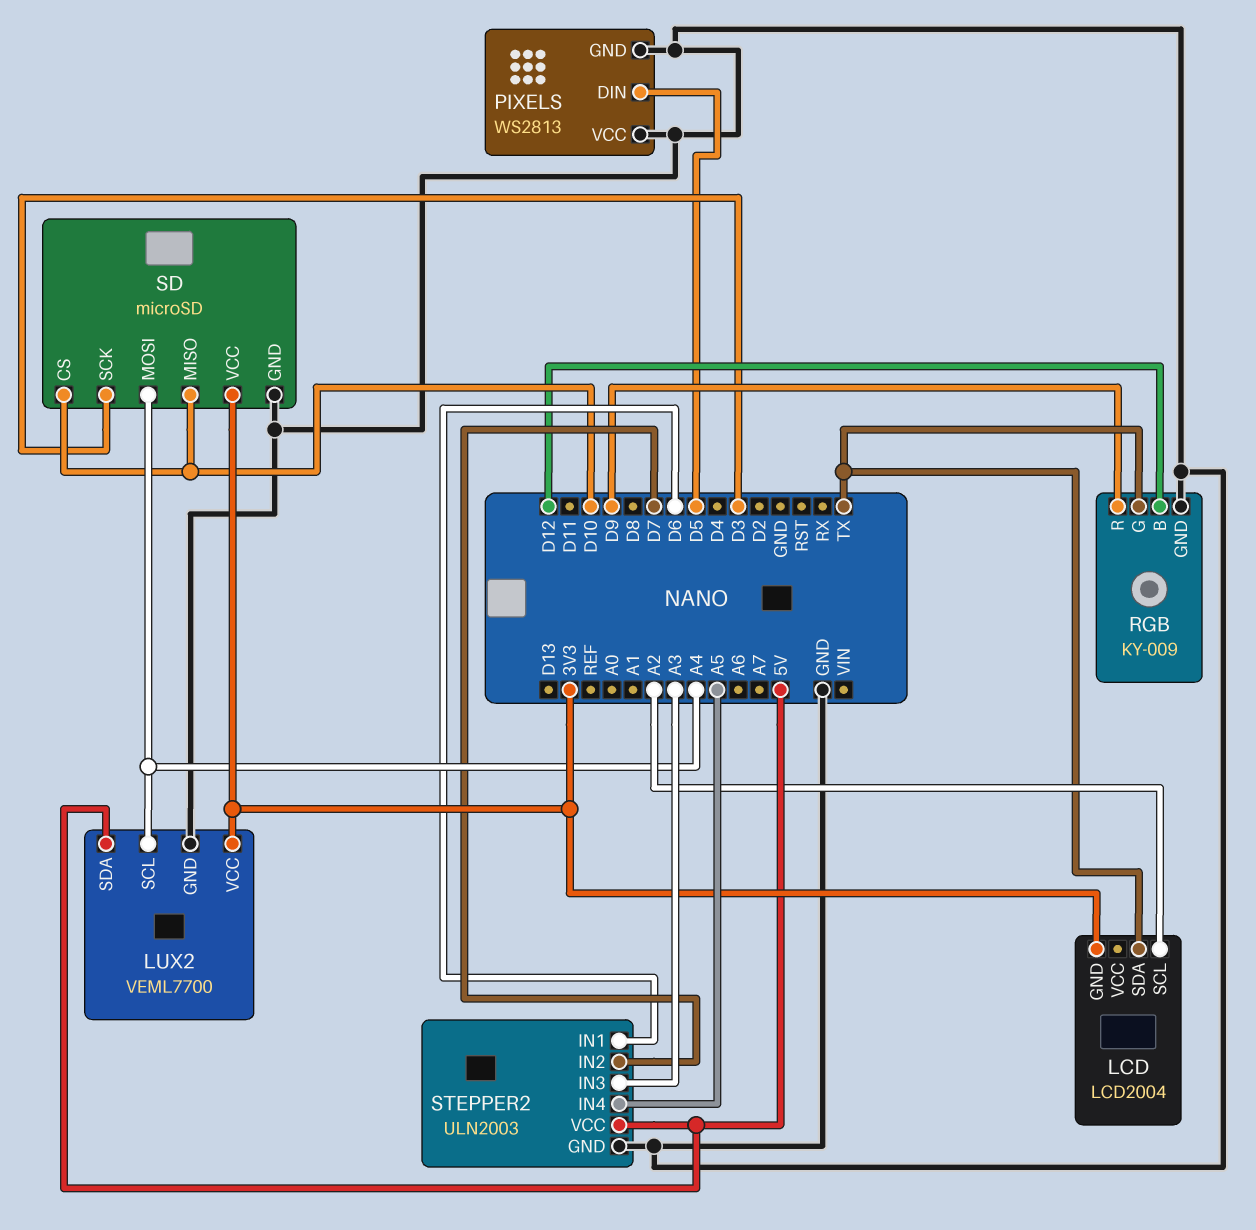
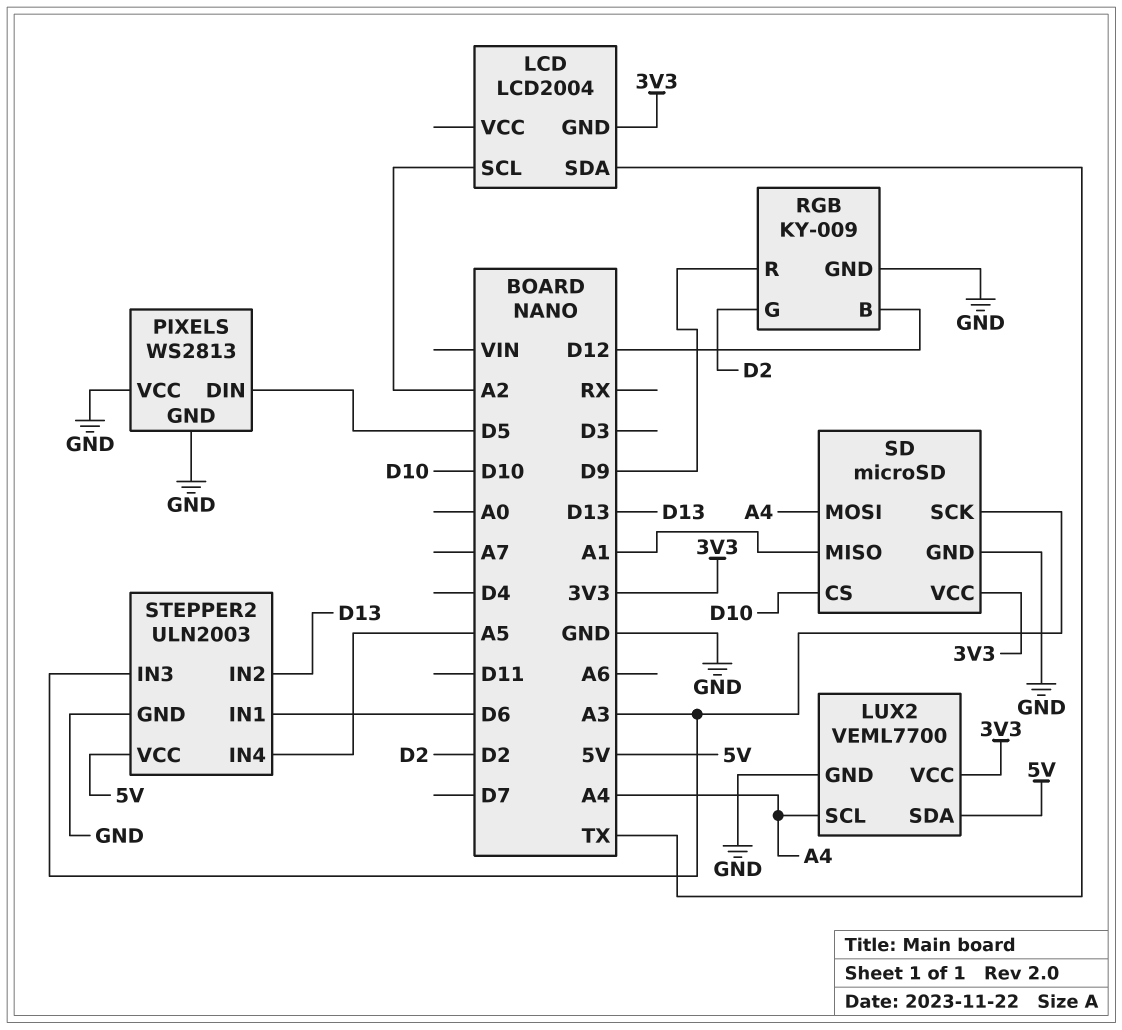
RGB pin G: TX -> D2
SD pin MISO: D10 -> A1
SD pin SCK: D3 -> A3
STEPPER2 pin IN2: D7 -> D13

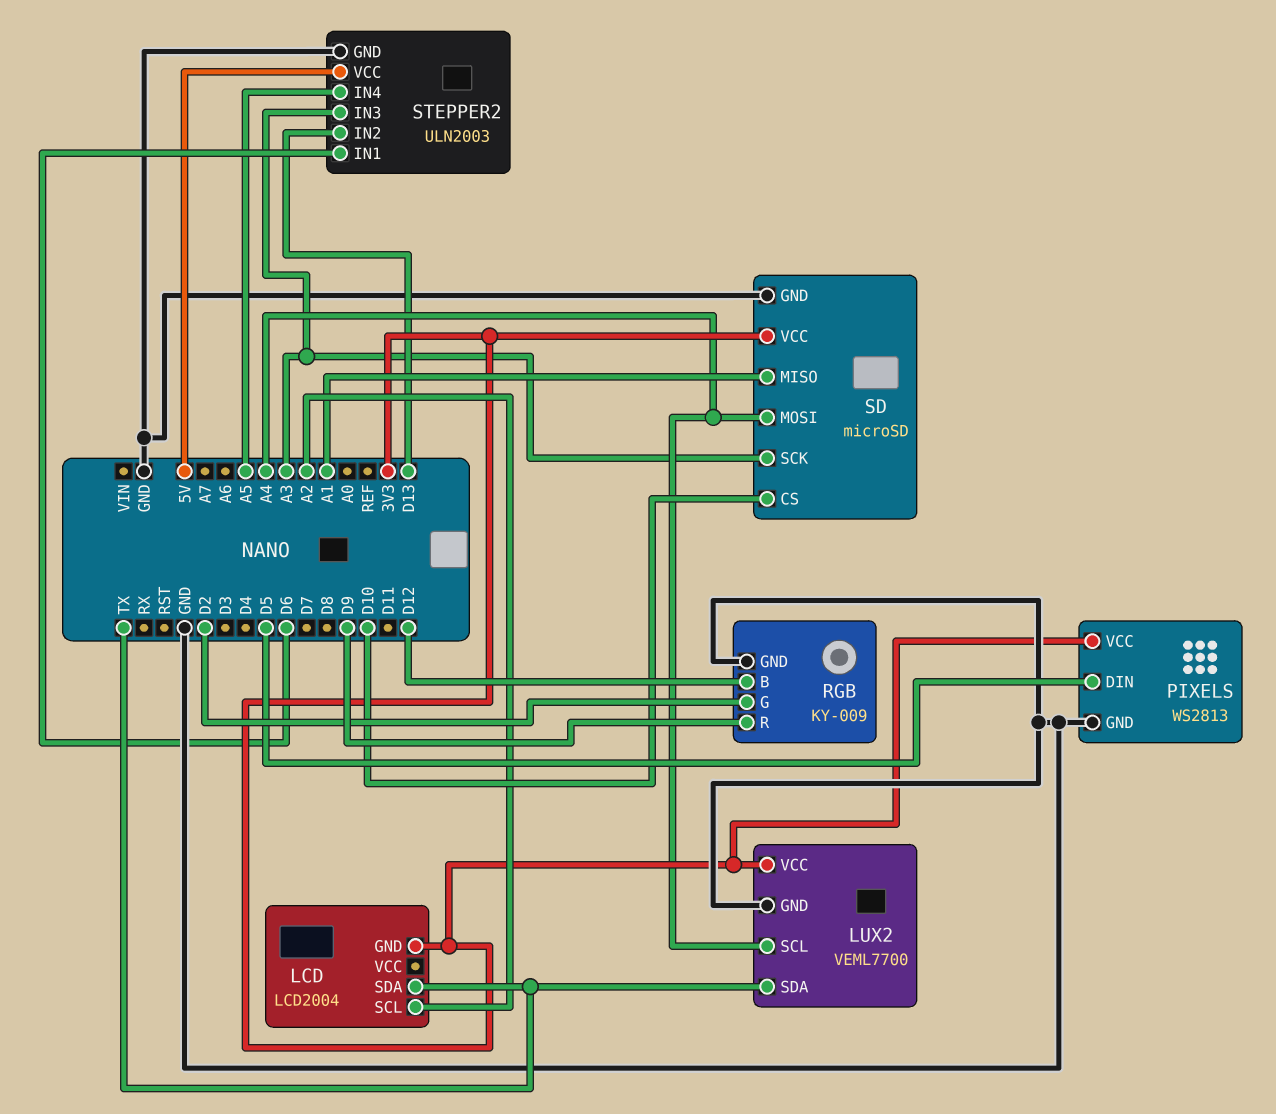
LUX2 pin SDA: 5V -> TX
PIXELS pin VCC: GND -> 3V3

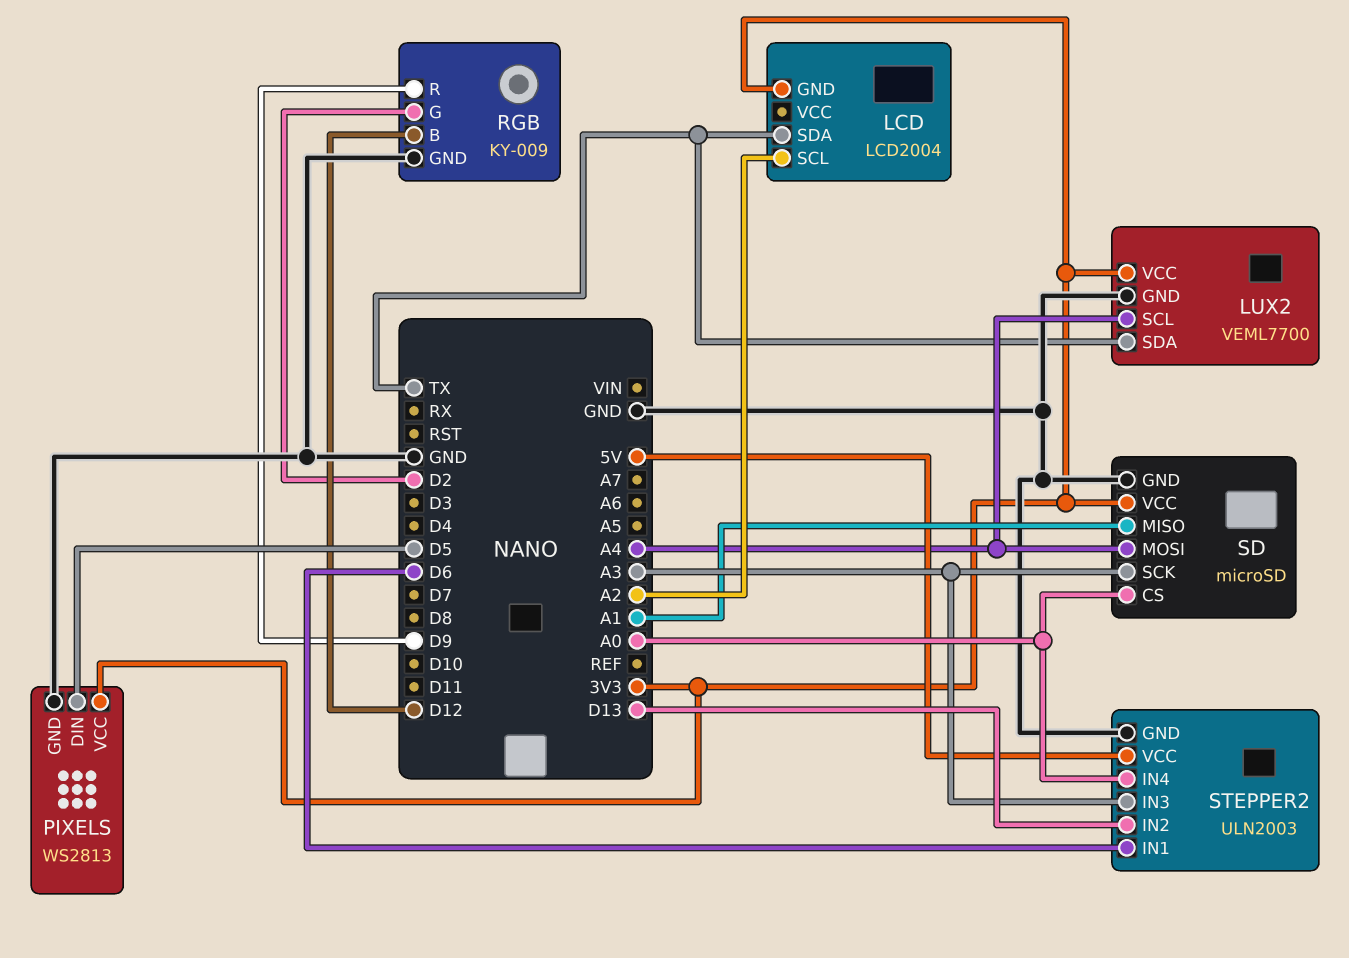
SD pin CS: D10 -> A0
STEPPER2 pin IN4: A5 -> A0

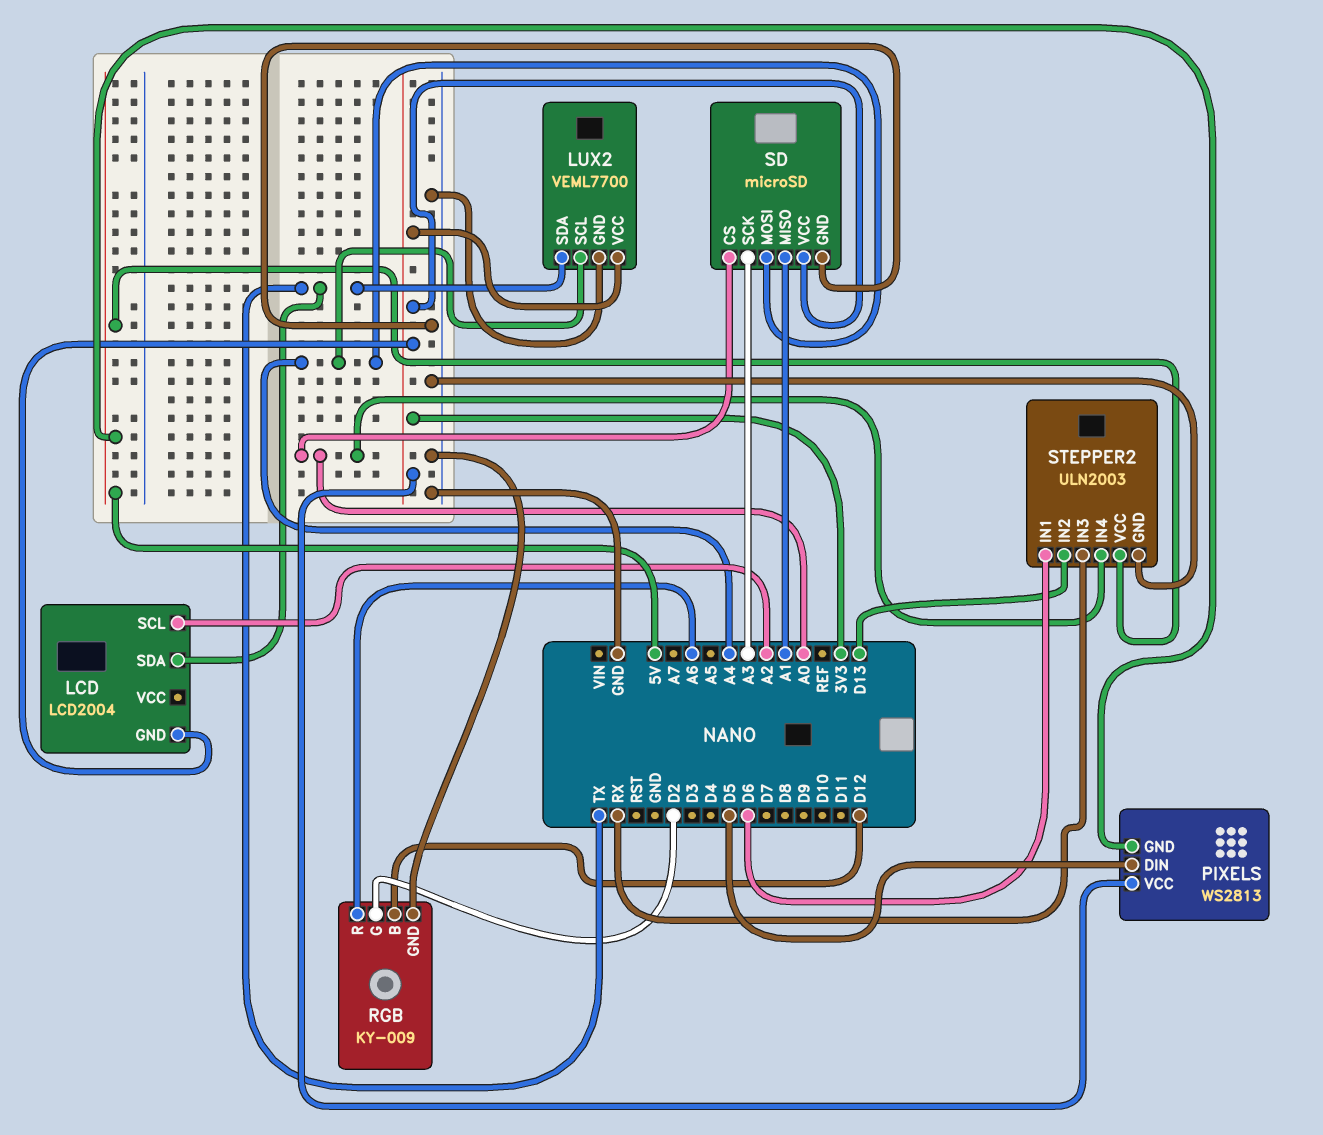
PIXELS pin GND: GND -> 5V
RGB pin R: D9 -> A6
STEPPER2 pin IN3: A3 -> RX

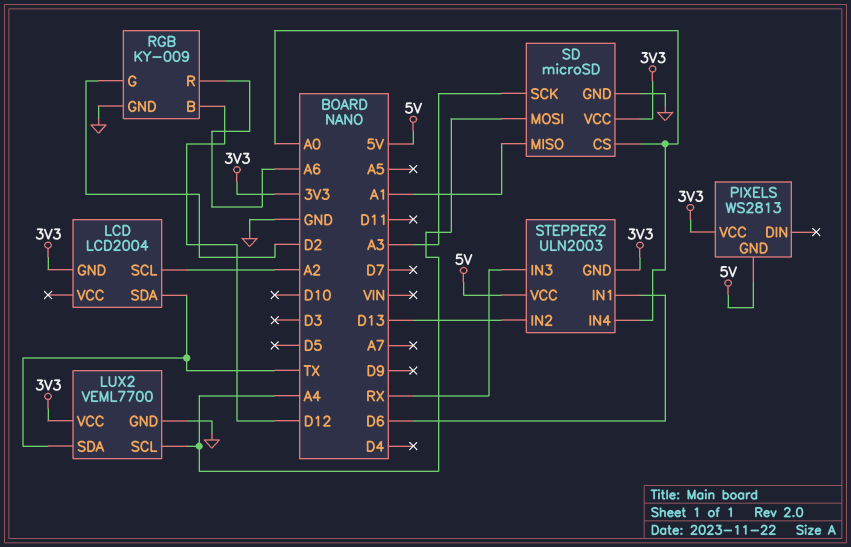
PIXELS pin DIN: D5 -> none
STEPPER2 pin GND: GND -> 3V3

